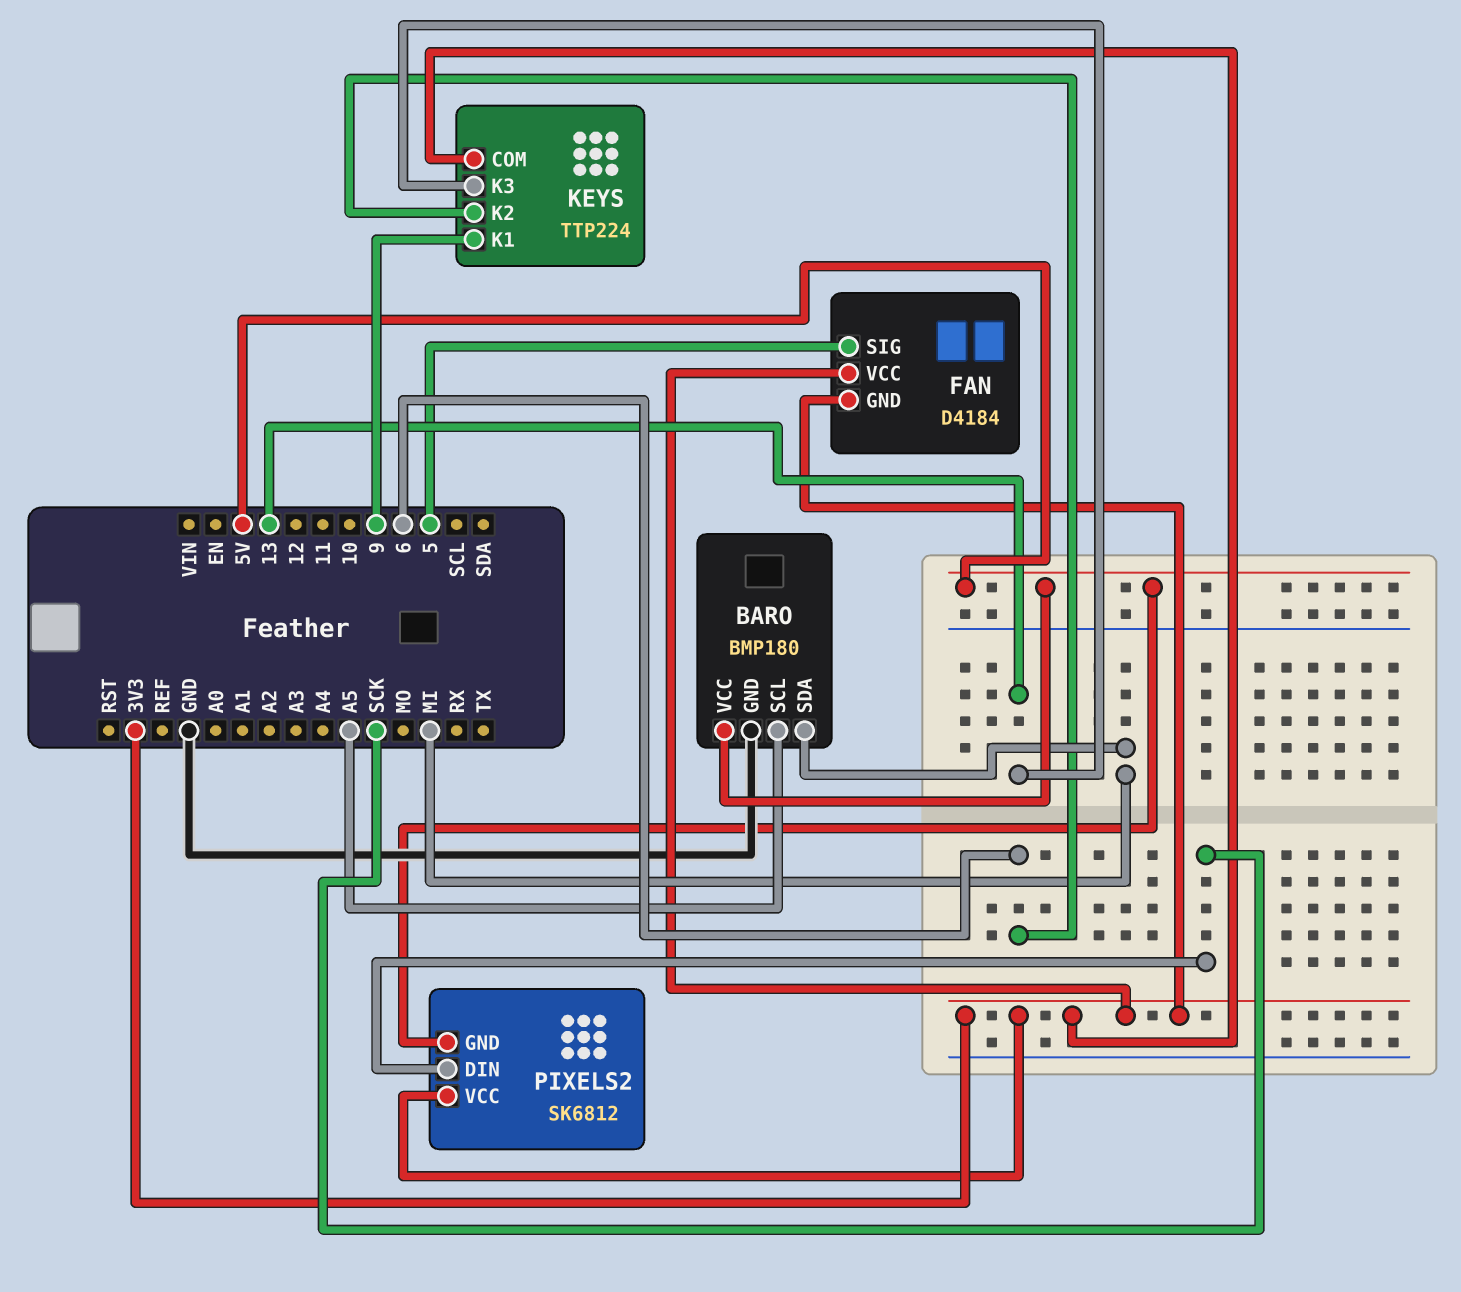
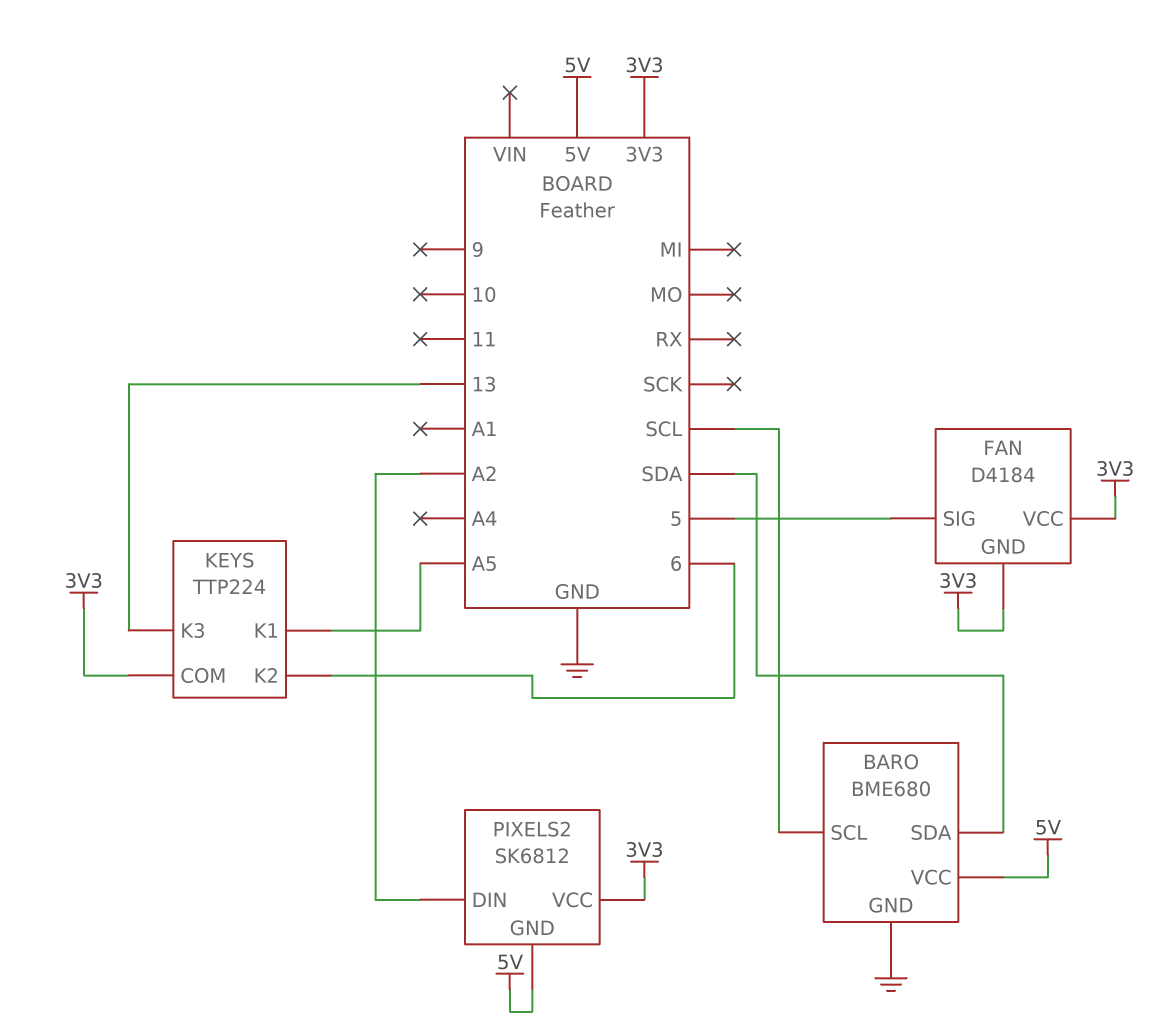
BARO: BMP180 -> BME680
BARO pin SCL: A5 -> SCL
BARO pin SDA: MI -> SDA
KEYS pin K1: 9 -> A5
PIXELS2 pin DIN: SCK -> A2

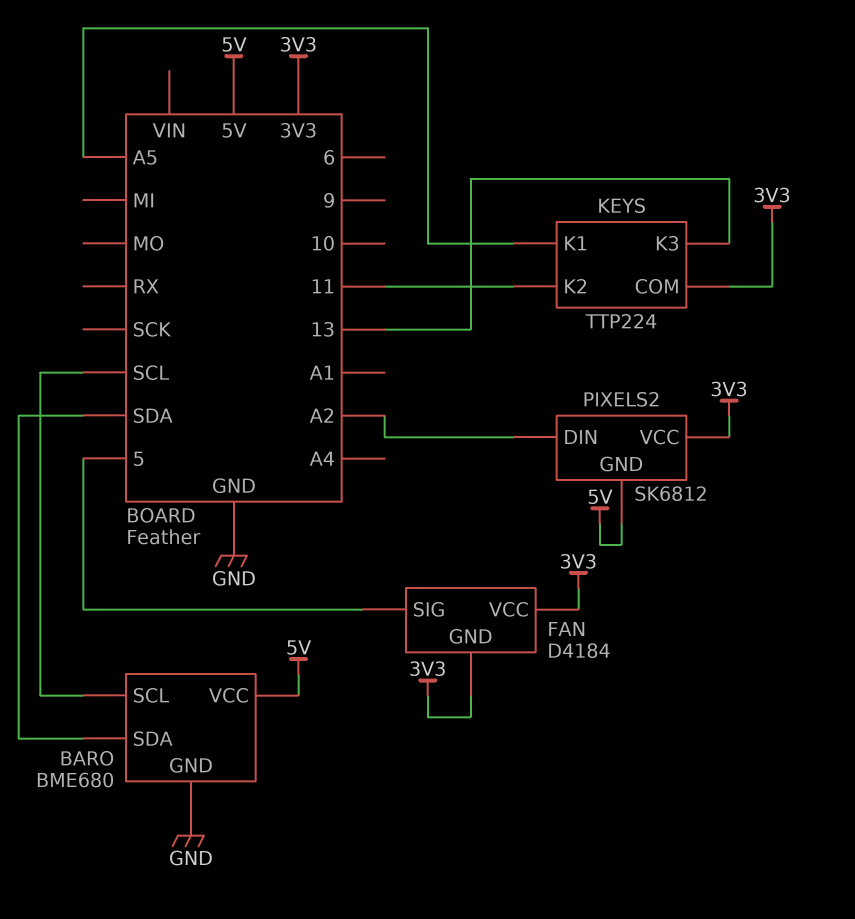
KEYS pin K2: 6 -> 11

